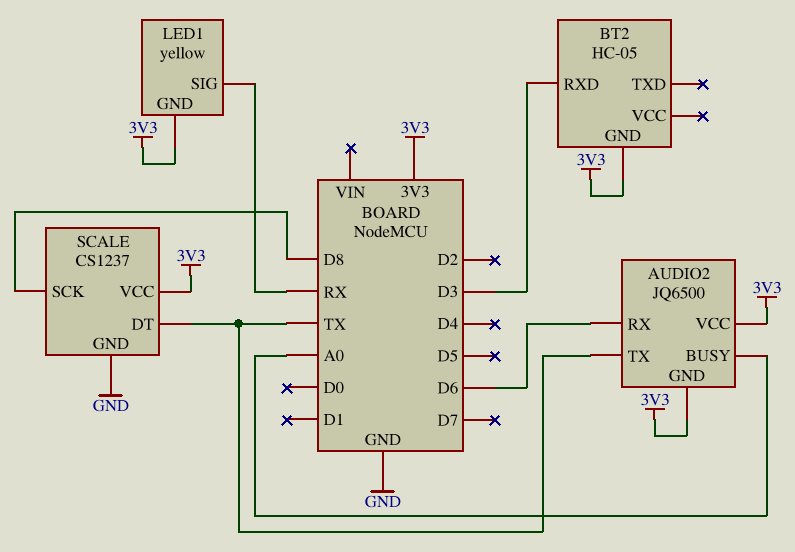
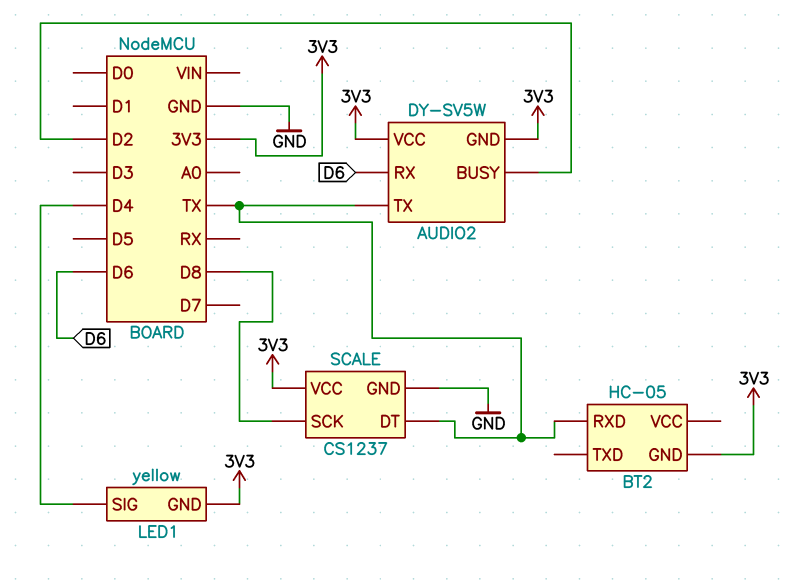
AUDIO2: JQ6500 -> DY-SV5W
AUDIO2 pin BUSY: A0 -> D2
BT2 pin RXD: D3 -> TX
LED1 pin SIG: RX -> D4

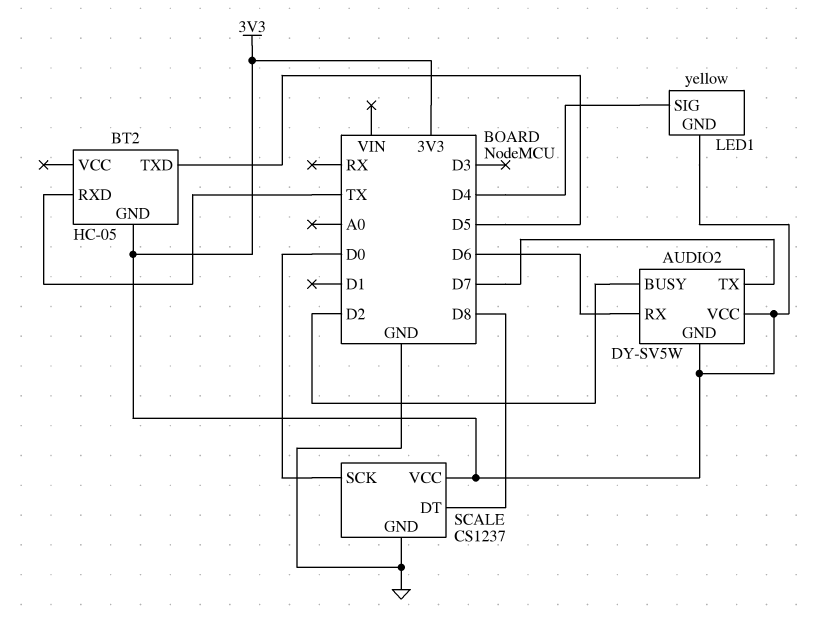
AUDIO2 pin TX: TX -> D7
BT2 pin TXD: none -> D5
SCALE pin DT: TX -> D8
SCALE pin SCK: D8 -> D0

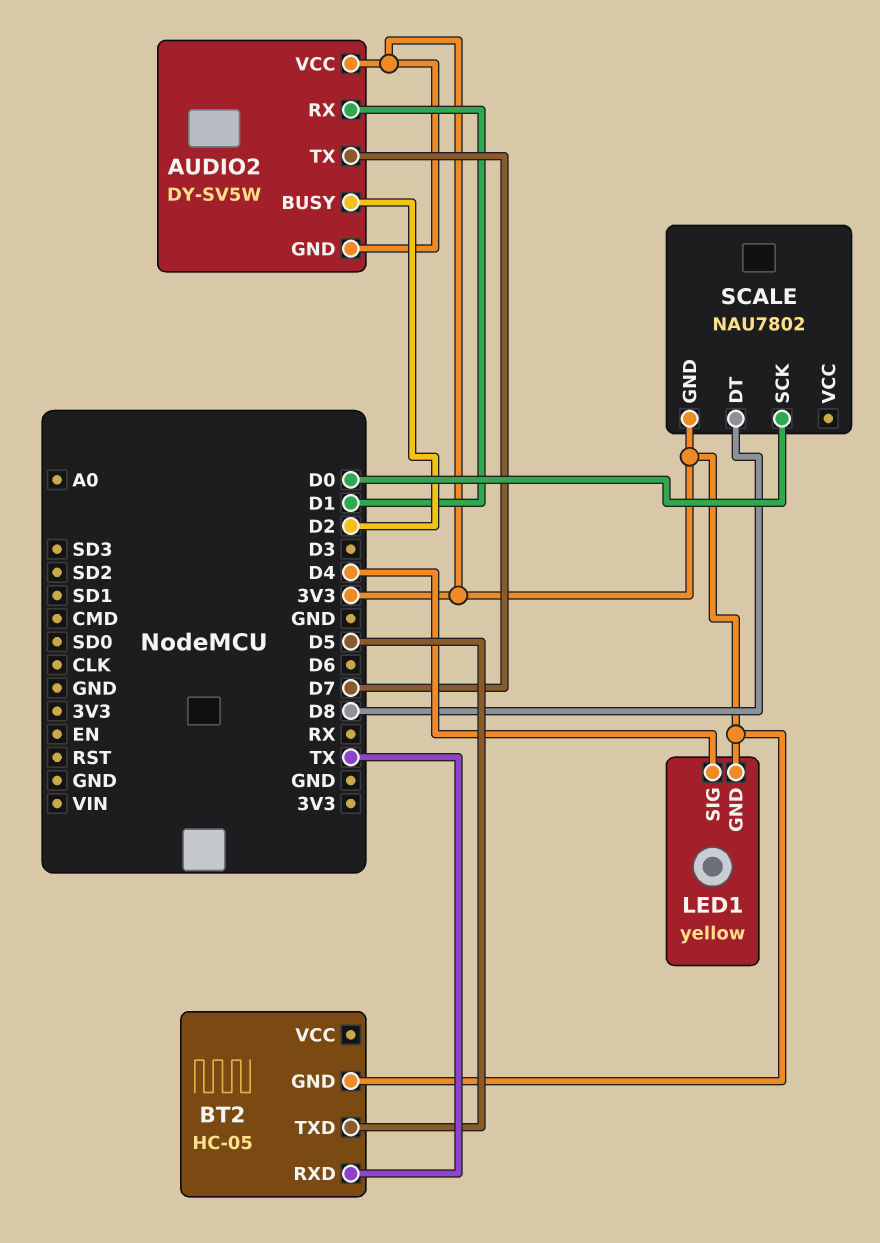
AUDIO2 pin RX: D6 -> D1
SCALE: CS1237 -> NAU7802
SCALE pin GND: GND -> 3V3
SCALE pin VCC: 3V3 -> none

